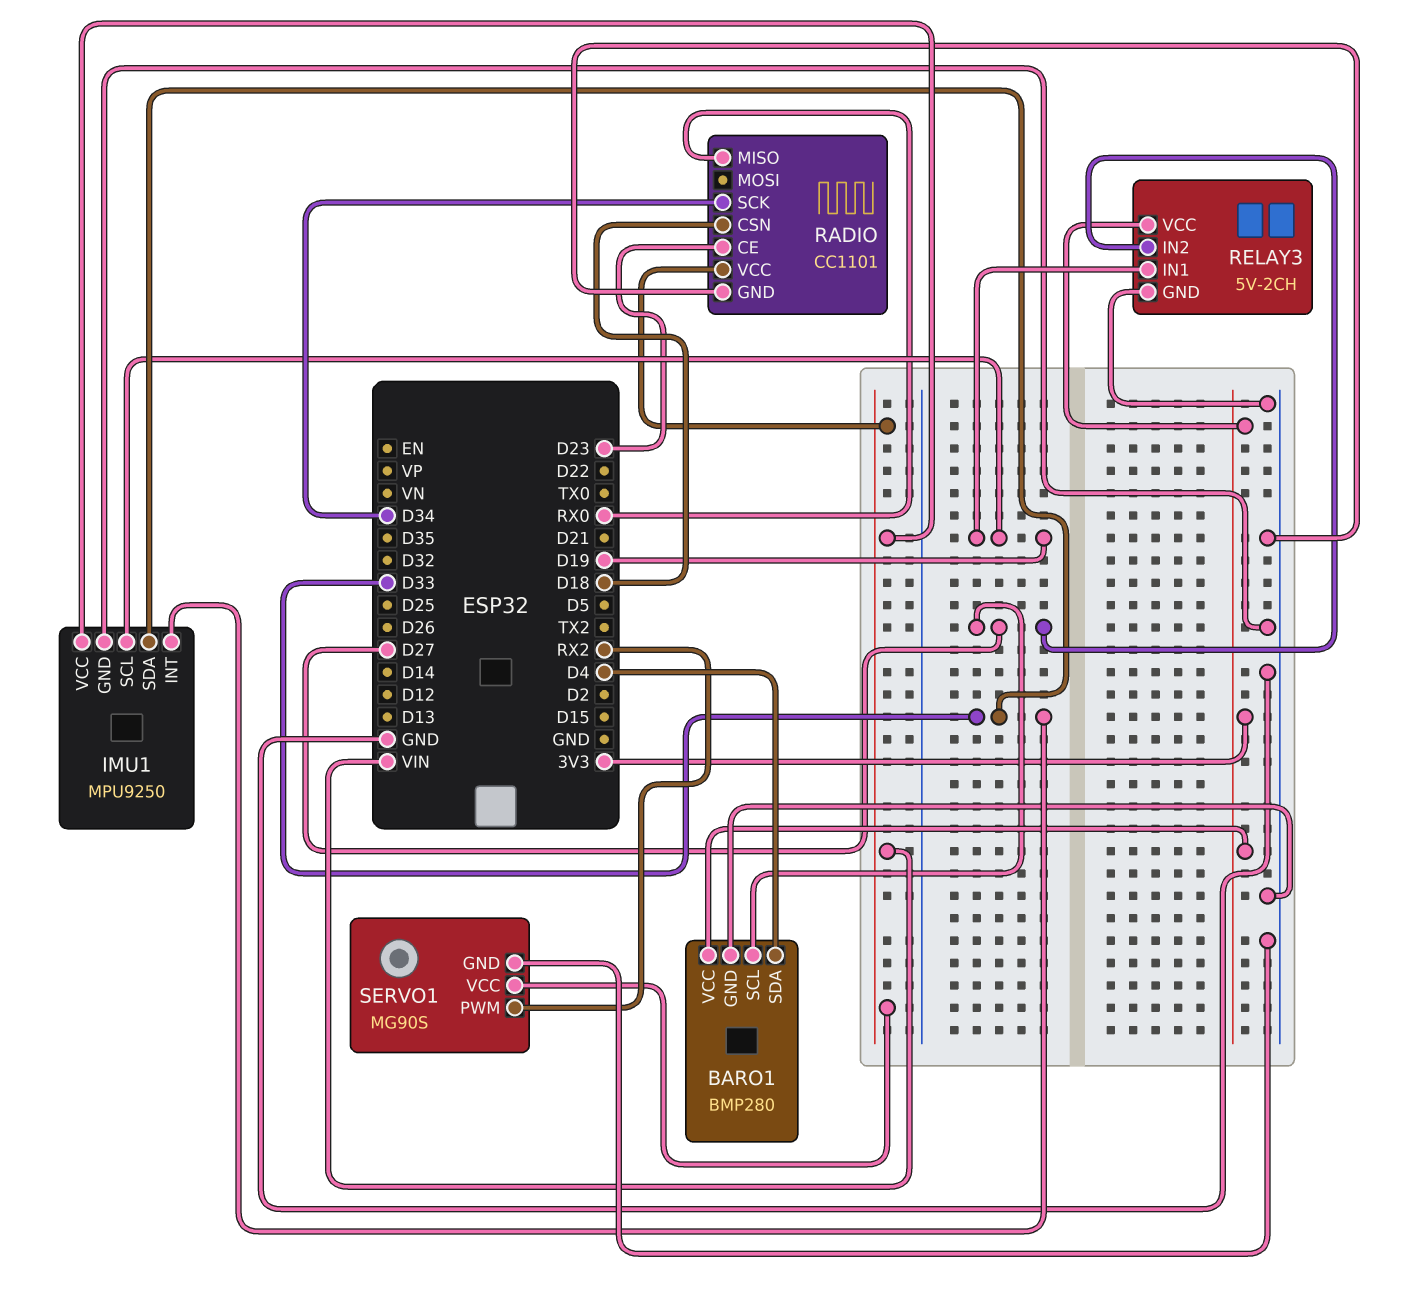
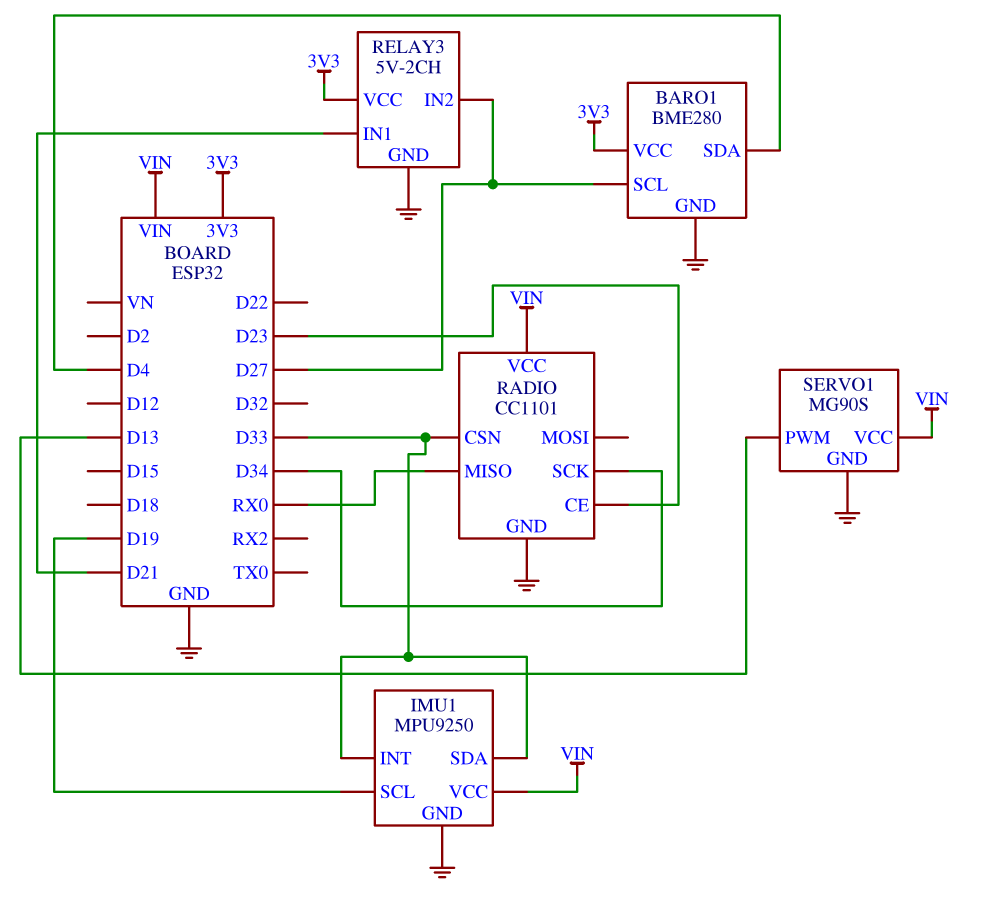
BARO1: BMP280 -> BME280
RADIO pin CSN: D18 -> D33
RELAY3 pin IN1: D19 -> D21
SERVO1 pin PWM: RX2 -> D13

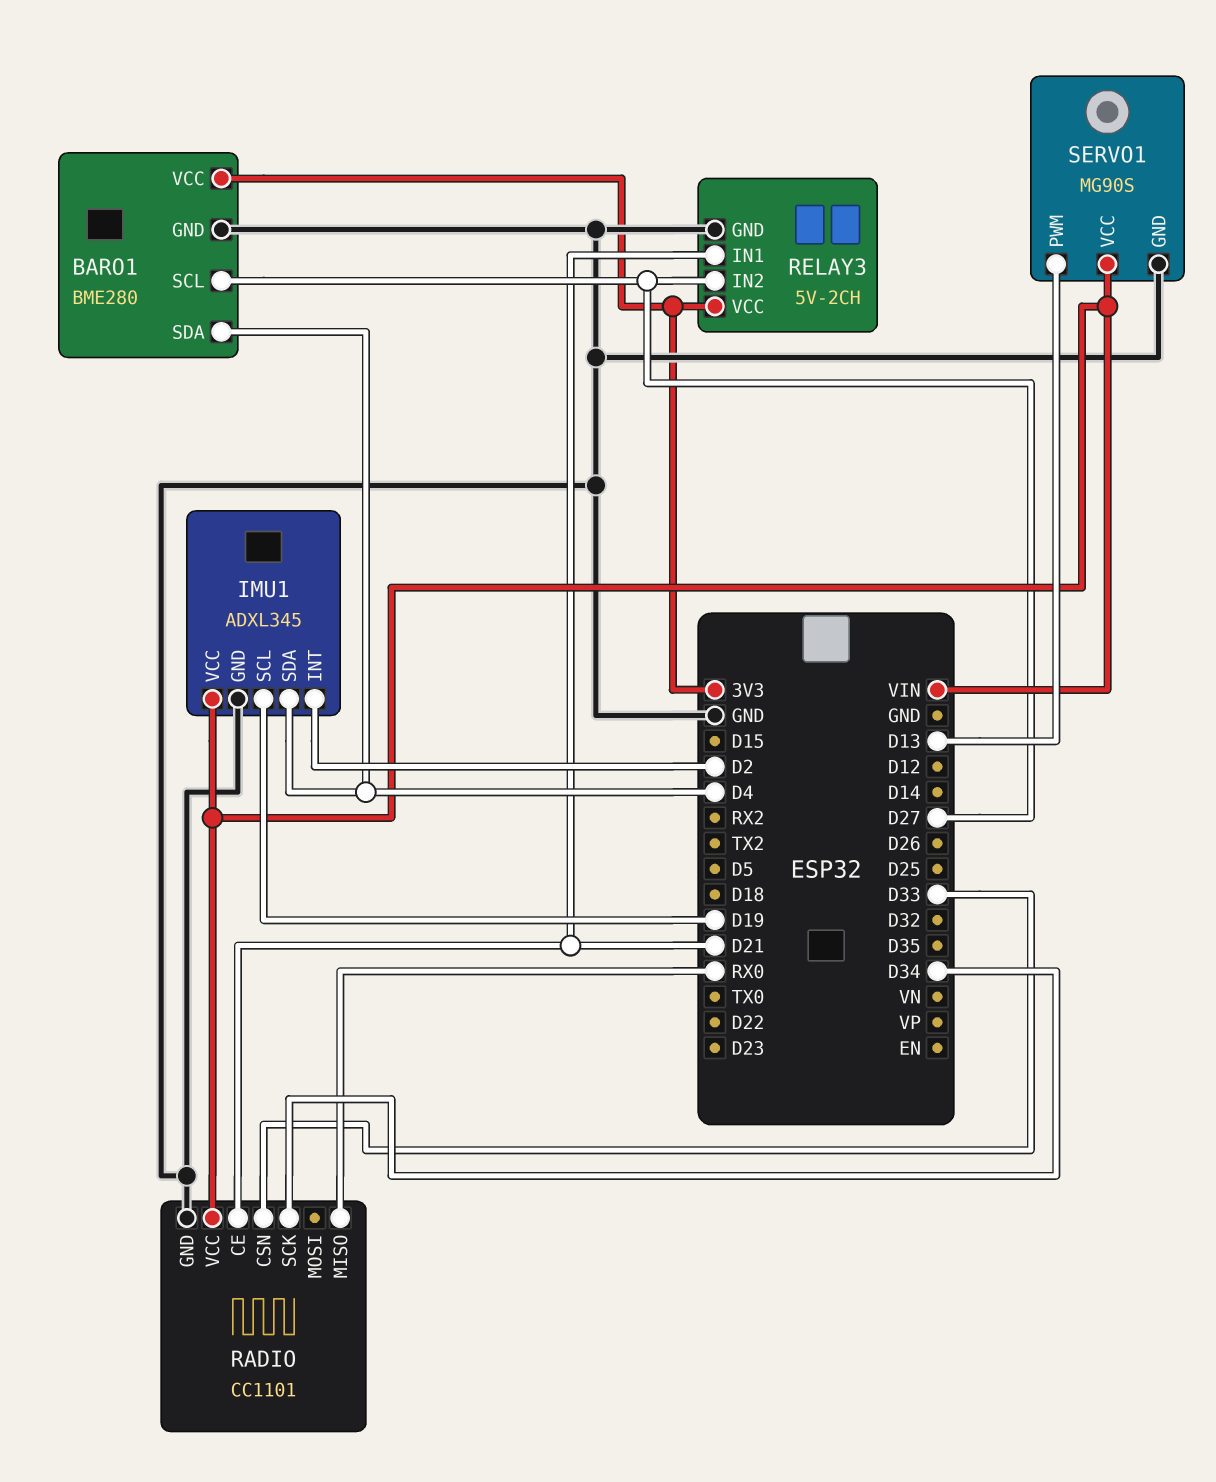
IMU1: MPU9250 -> ADXL345
IMU1 pin INT: D33 -> D2
IMU1 pin SDA: D33 -> D4
RADIO pin CE: D23 -> D21

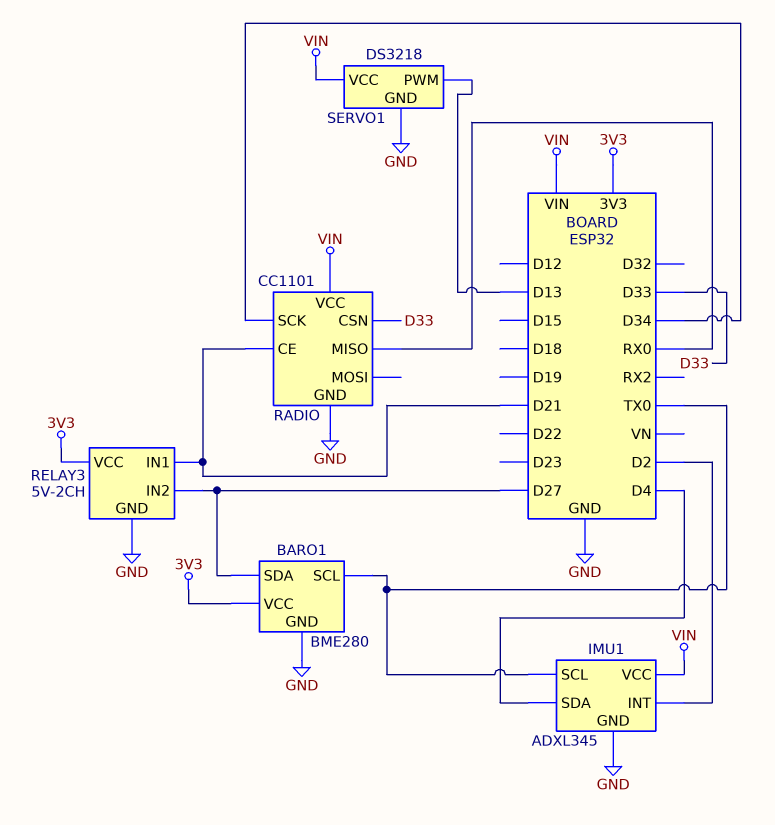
BARO1 pin SCL: D27 -> TX0
BARO1 pin SDA: D4 -> D27
IMU1 pin SCL: D19 -> TX0
SERVO1: MG90S -> DS3218

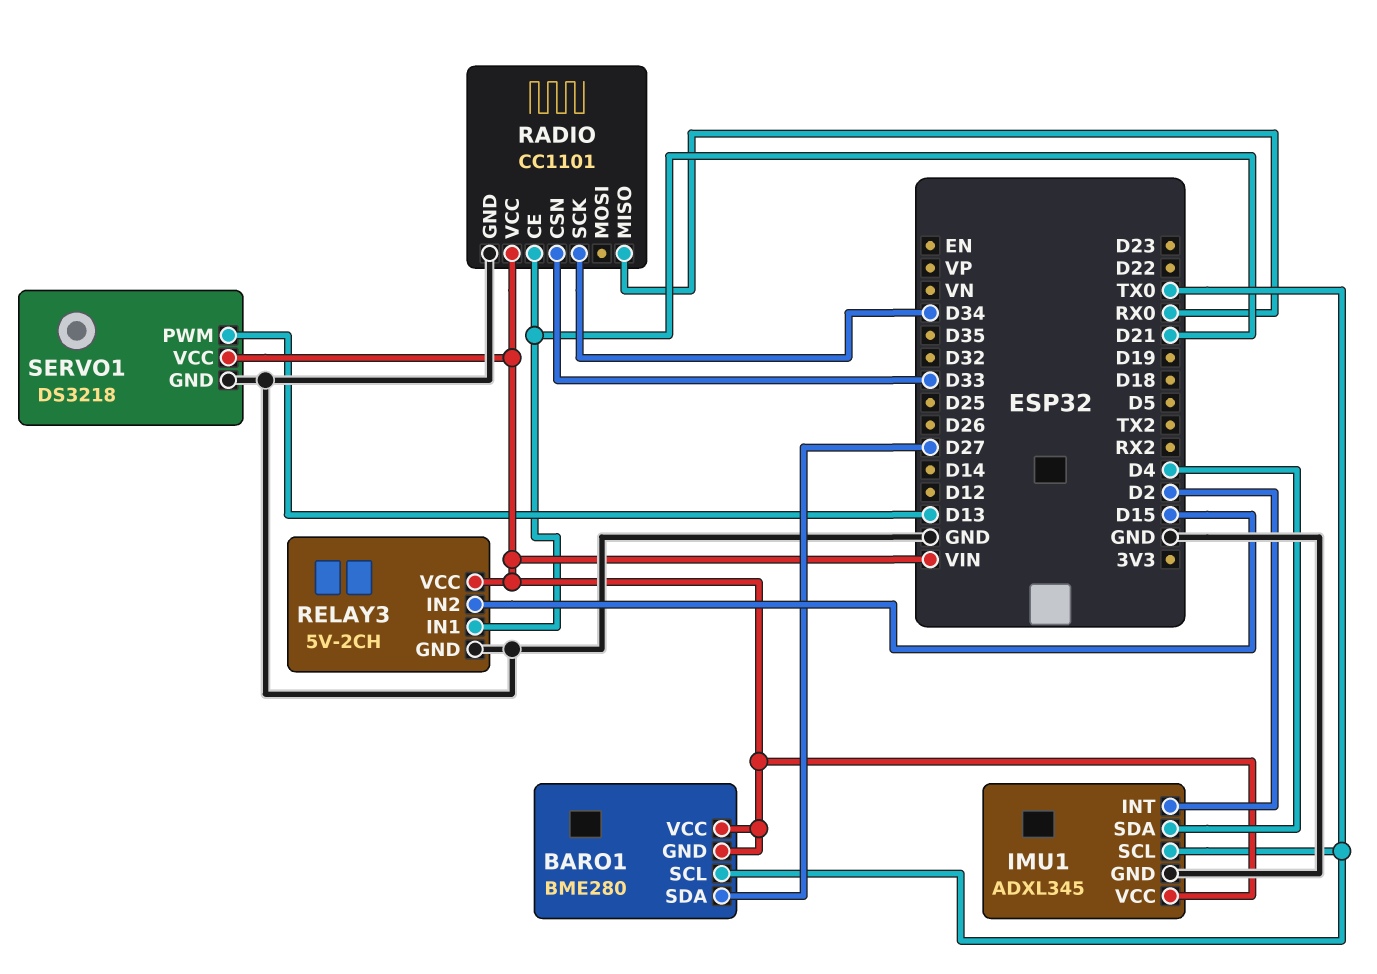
BARO1 pin GND: GND -> VIN
BARO1 pin VCC: 3V3 -> VIN
RELAY3 pin IN2: D27 -> D15
RELAY3 pin VCC: 3V3 -> VIN

